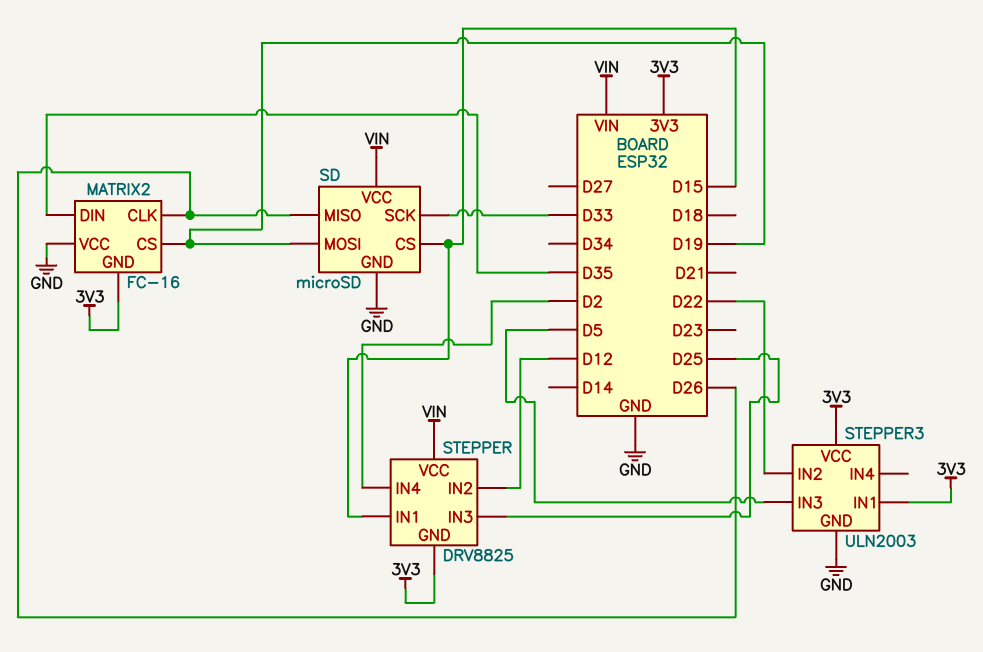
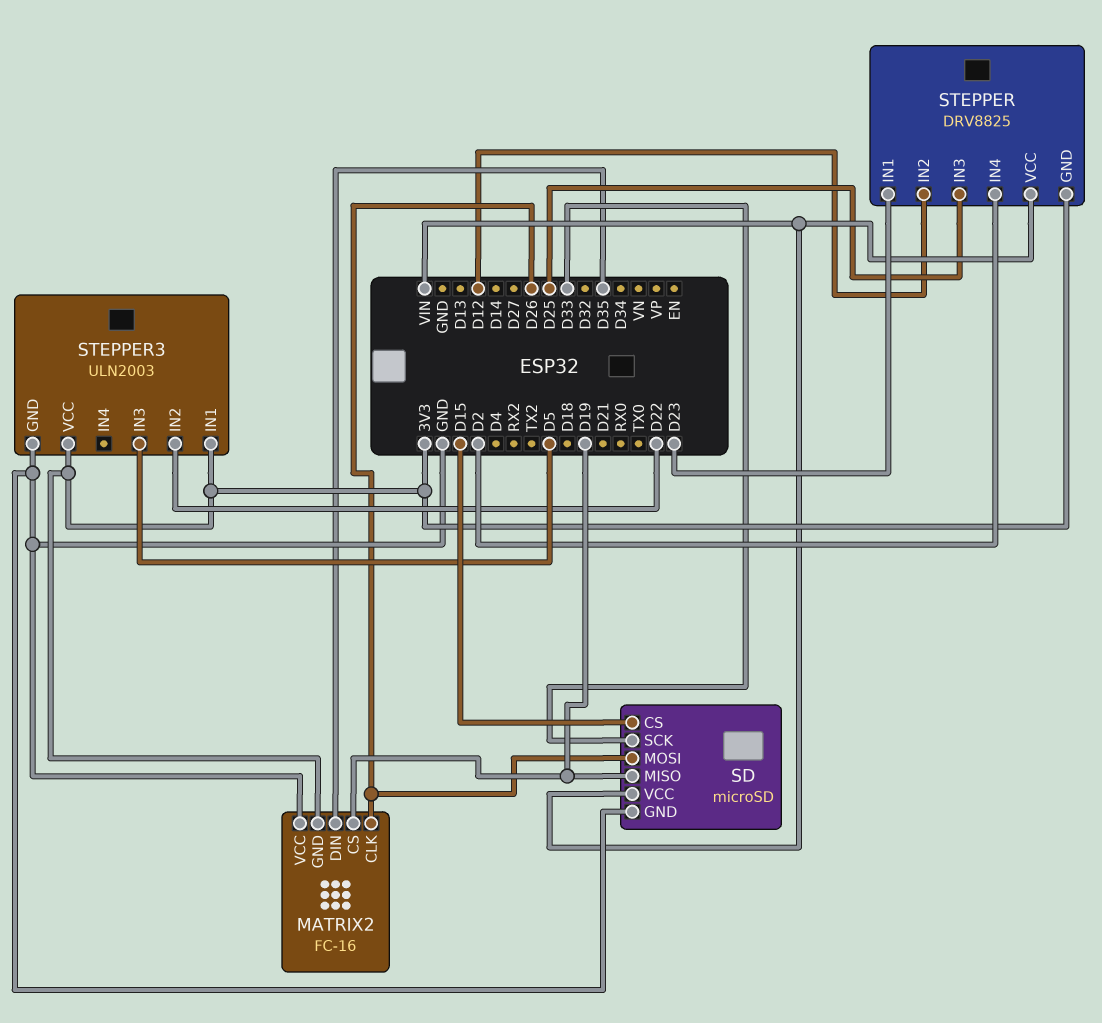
SD pin MISO: D26 -> D19
SD pin MOSI: D19 -> D26
STEPPER pin IN1: D15 -> D23

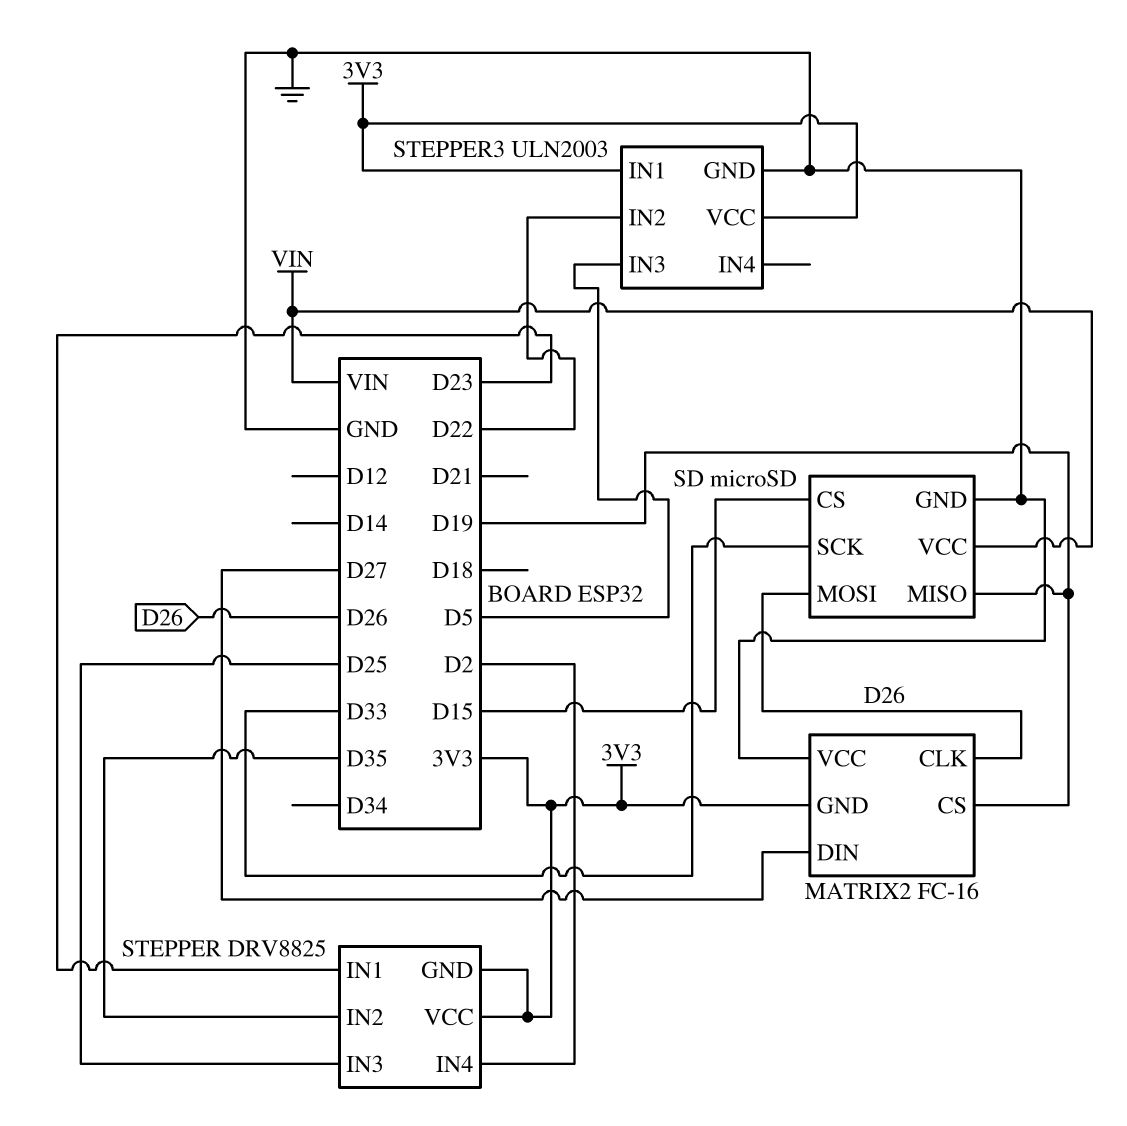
MATRIX2 pin DIN: D35 -> D27
STEPPER pin IN2: D12 -> D35
STEPPER pin VCC: VIN -> 3V3

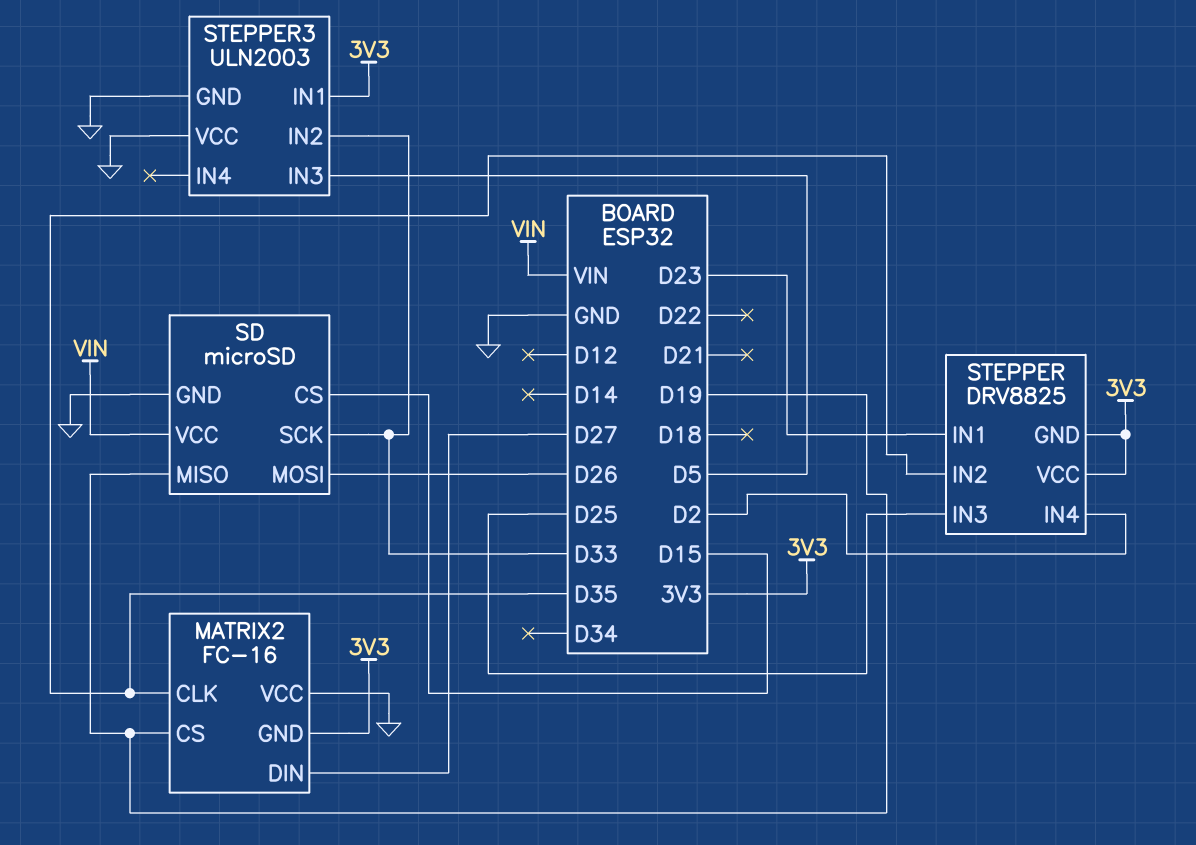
MATRIX2 pin CLK: D26 -> D35
STEPPER3 pin IN2: D22 -> D33
STEPPER3 pin VCC: 3V3 -> GND

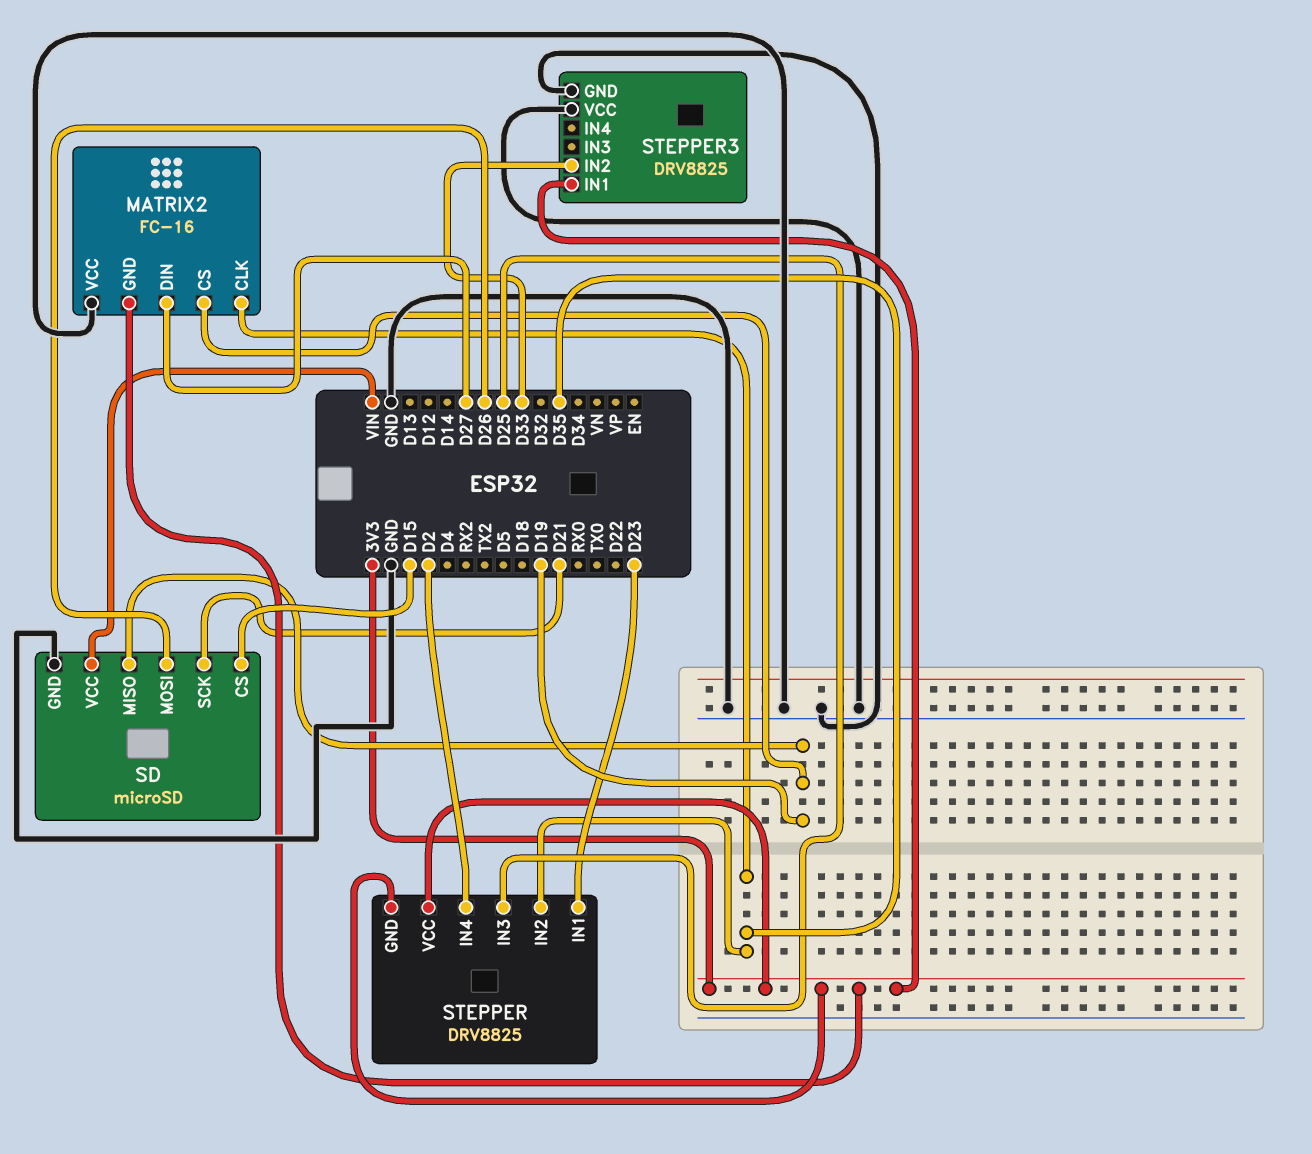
SD pin SCK: D33 -> D21
STEPPER3: ULN2003 -> DRV8825
STEPPER3 pin IN3: D5 -> none

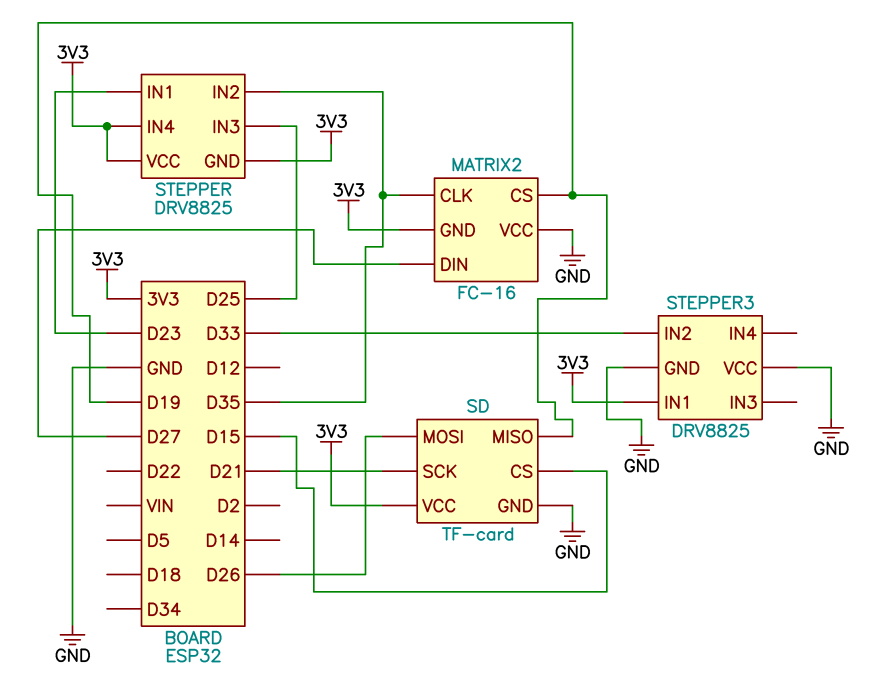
SD: microSD -> TF-card
SD pin VCC: VIN -> 3V3
STEPPER pin IN4: D2 -> 3V3

